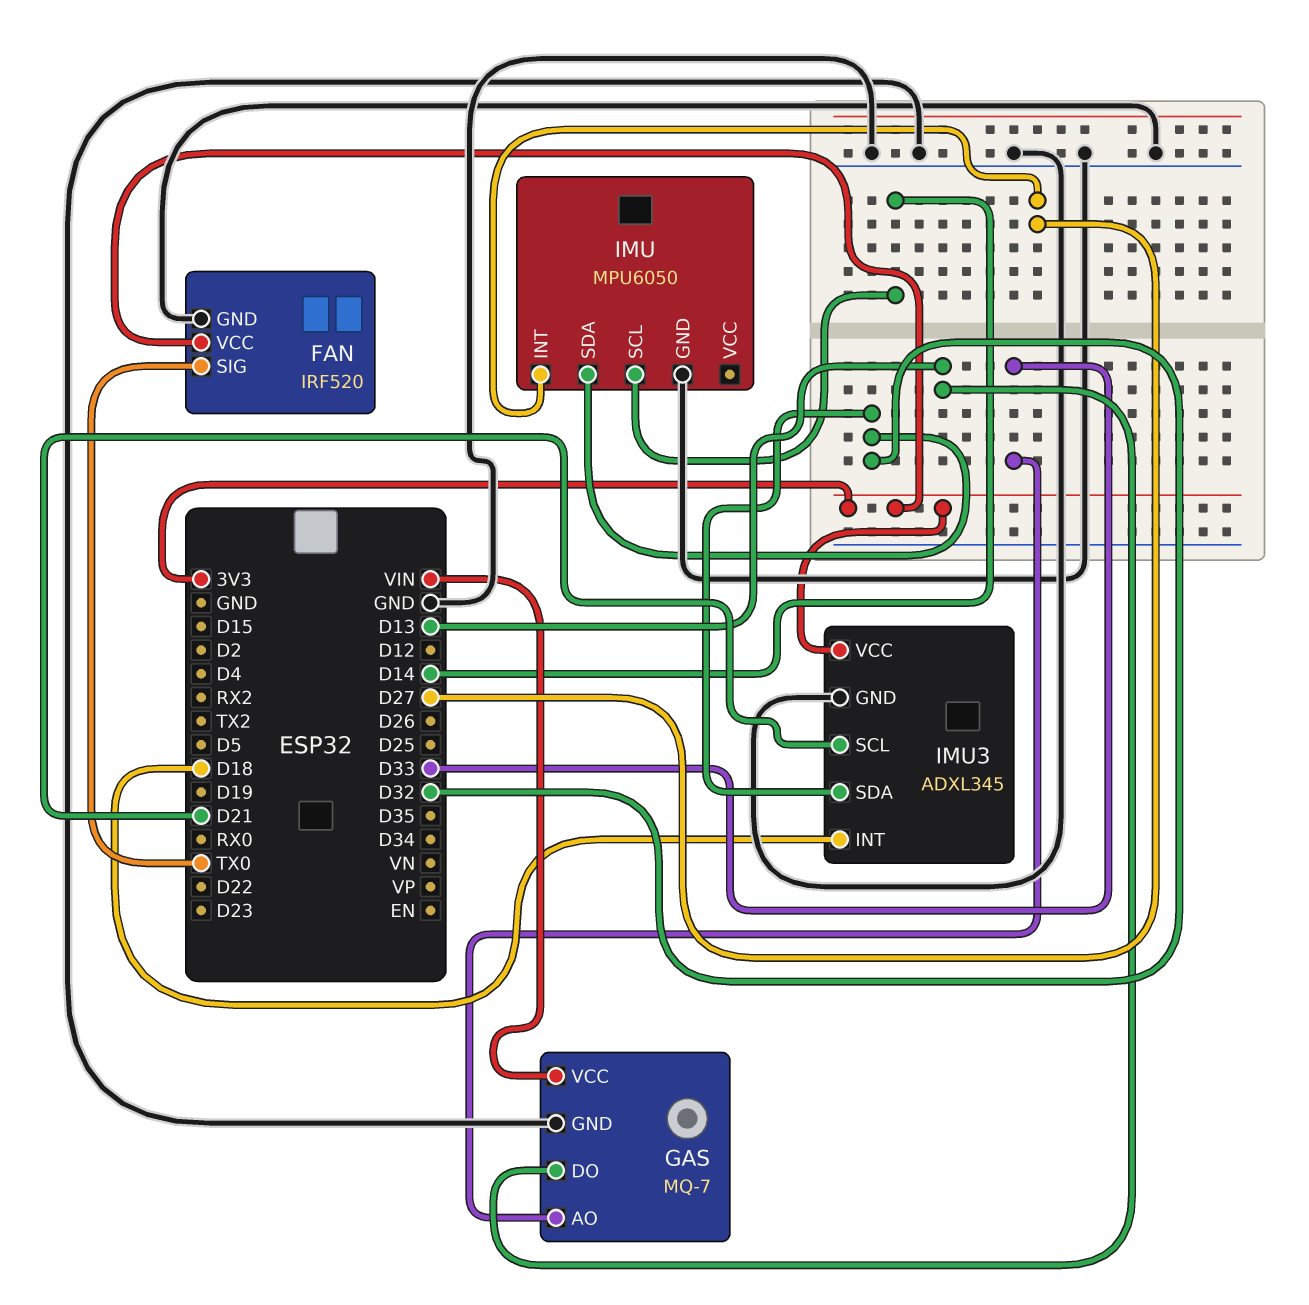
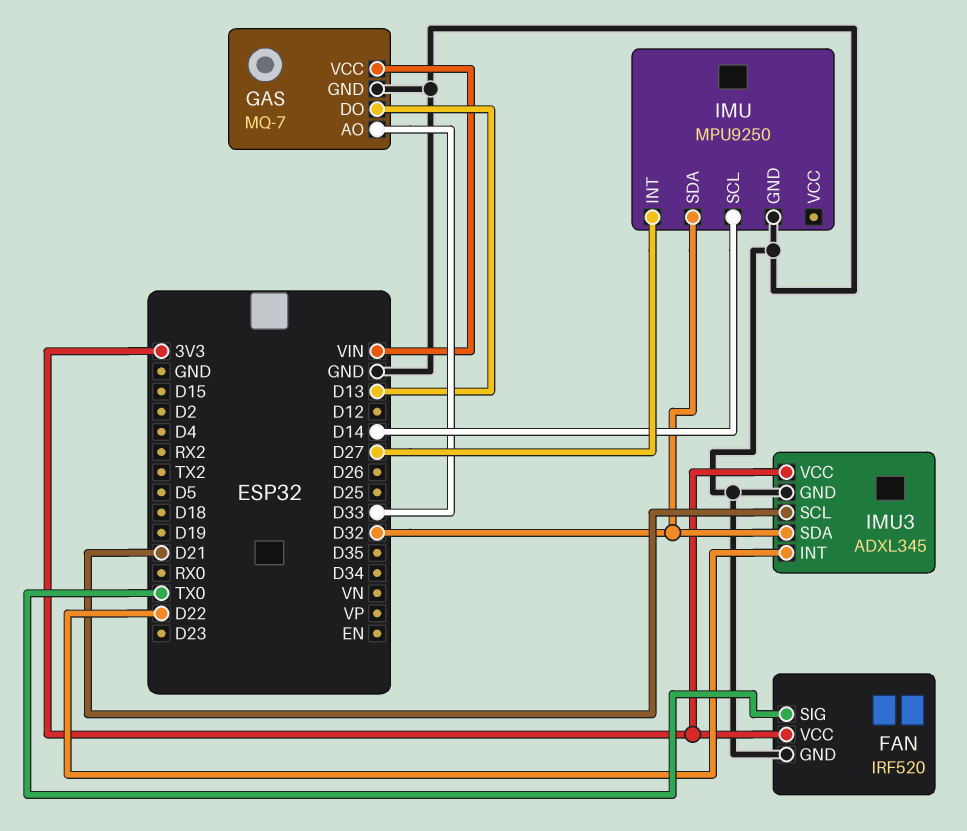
IMU: MPU6050 -> MPU9250
IMU3 pin INT: D18 -> D22

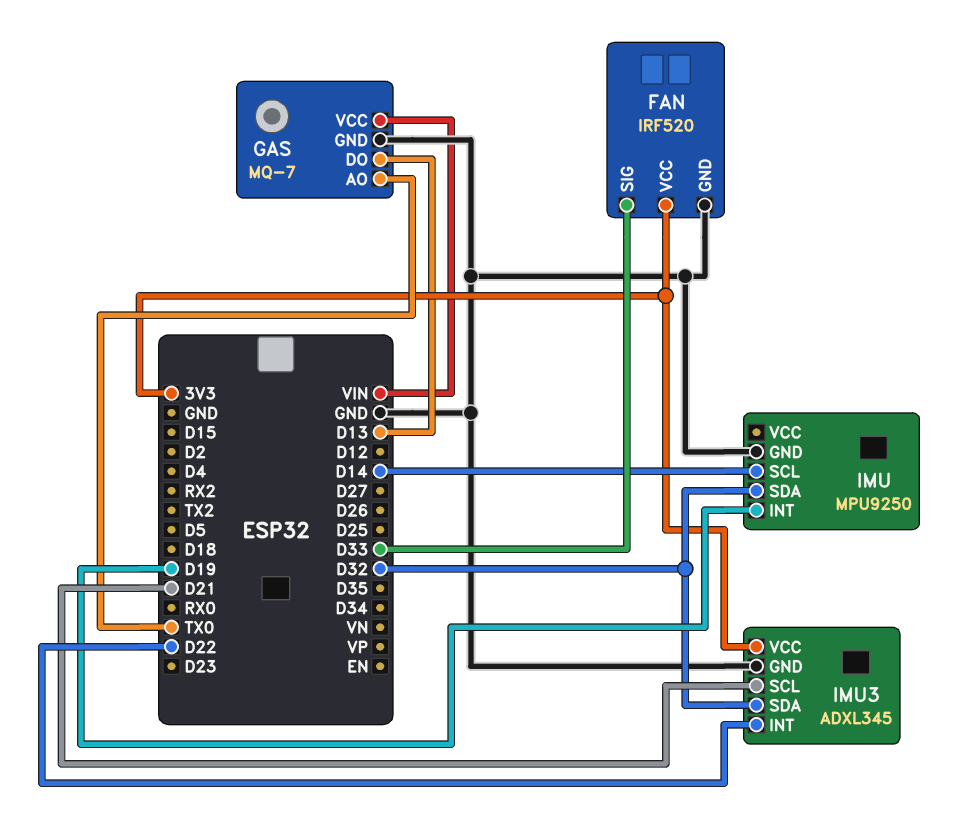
FAN pin SIG: TX0 -> D33
GAS pin AO: D33 -> TX0
IMU pin INT: D27 -> D19

